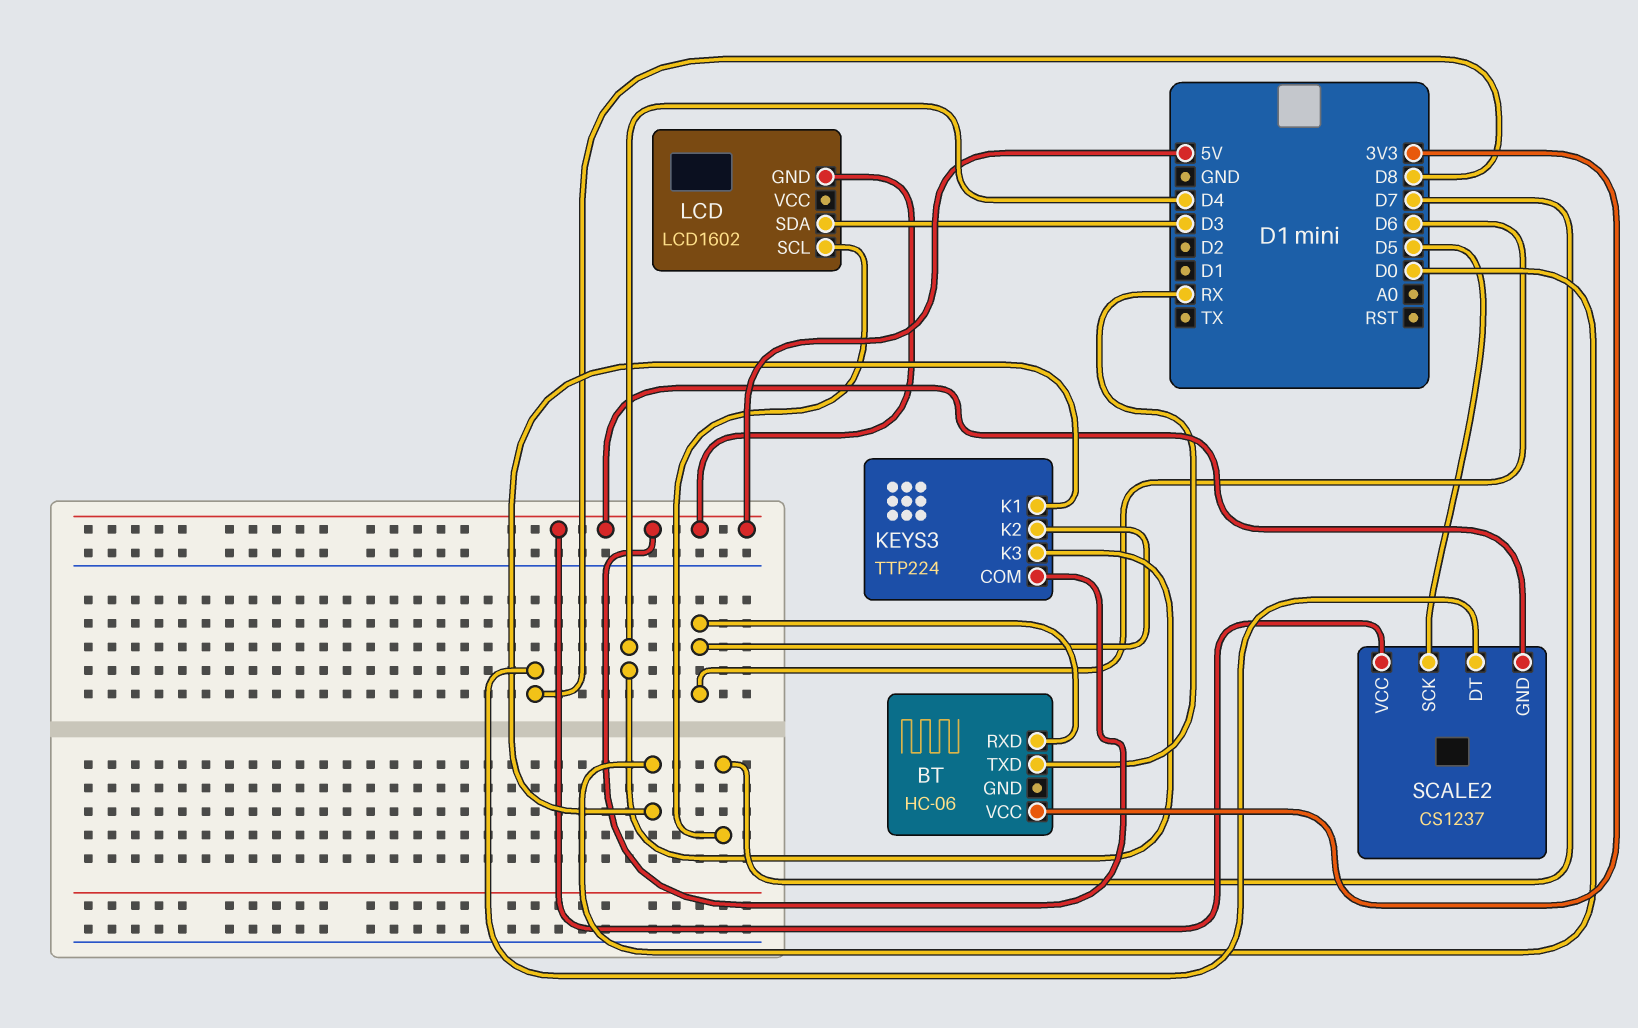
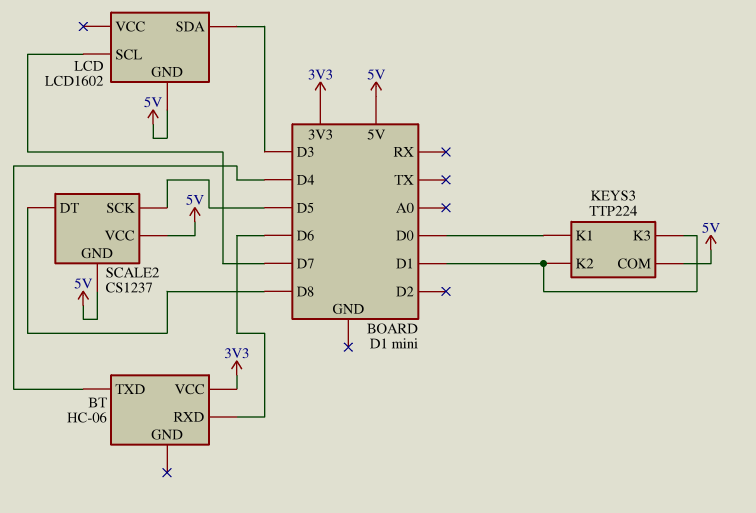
BT pin TXD: RX -> D4
KEYS3 pin K2: D6 -> D1
KEYS3 pin K3: D4 -> D1

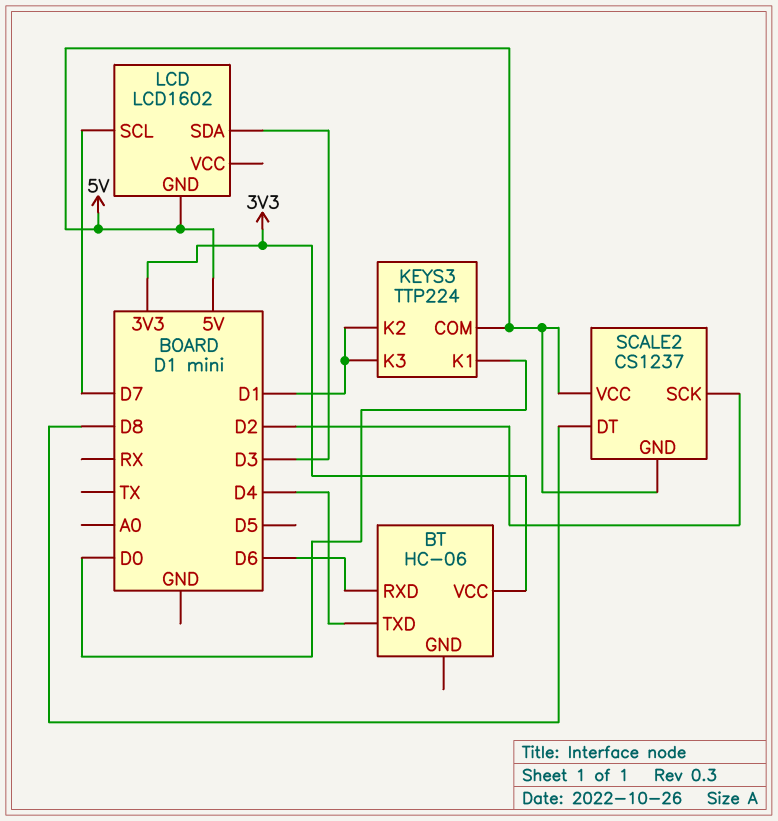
SCALE2 pin SCK: D5 -> D2

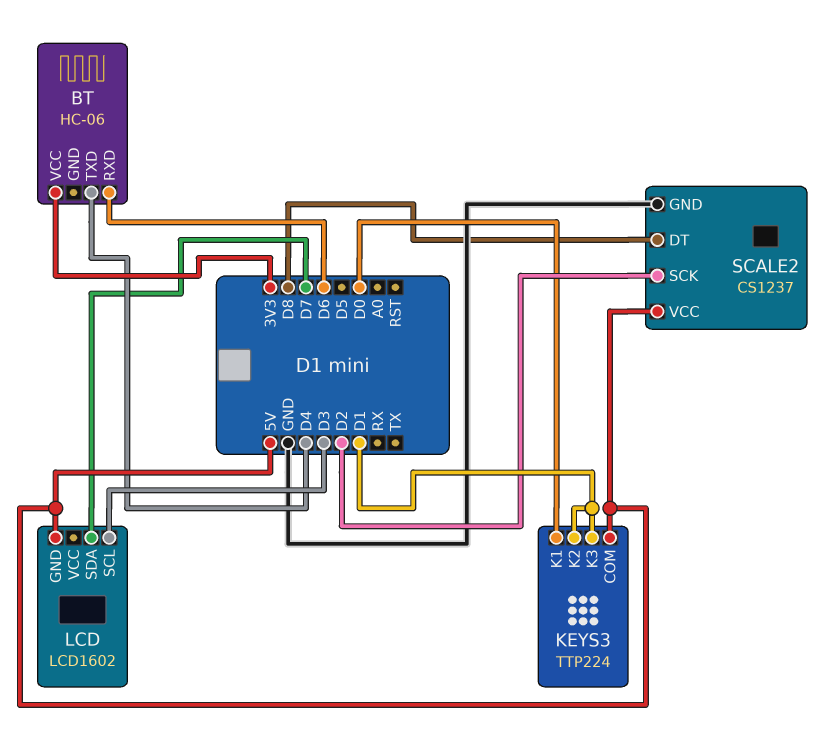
LCD pin SCL: D7 -> D3
LCD pin SDA: D3 -> D7
SCALE2 pin GND: 5V -> GND

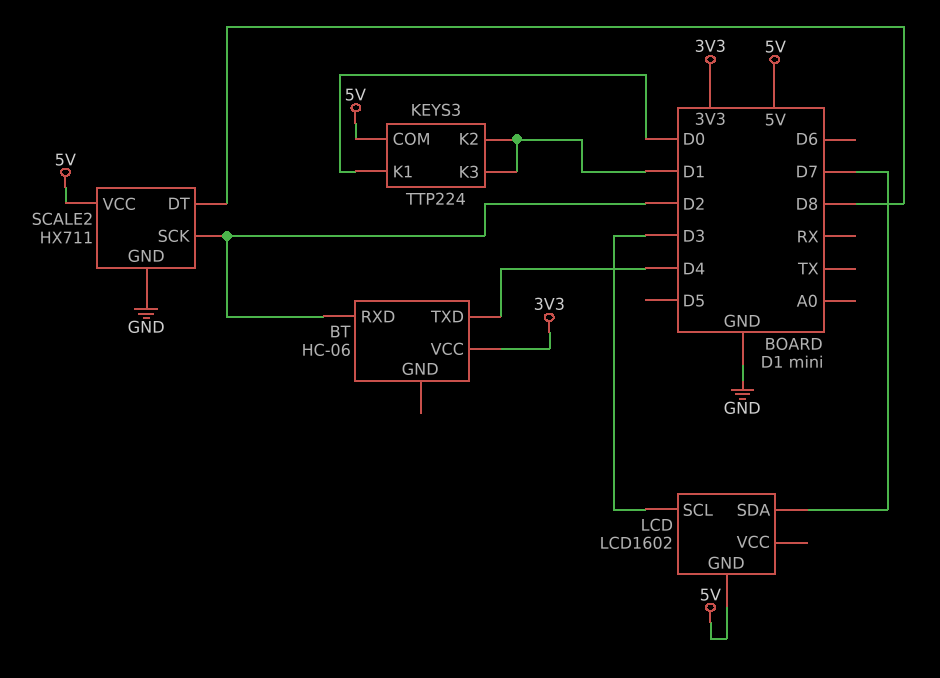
BT pin RXD: D6 -> D2
SCALE2: CS1237 -> HX711

